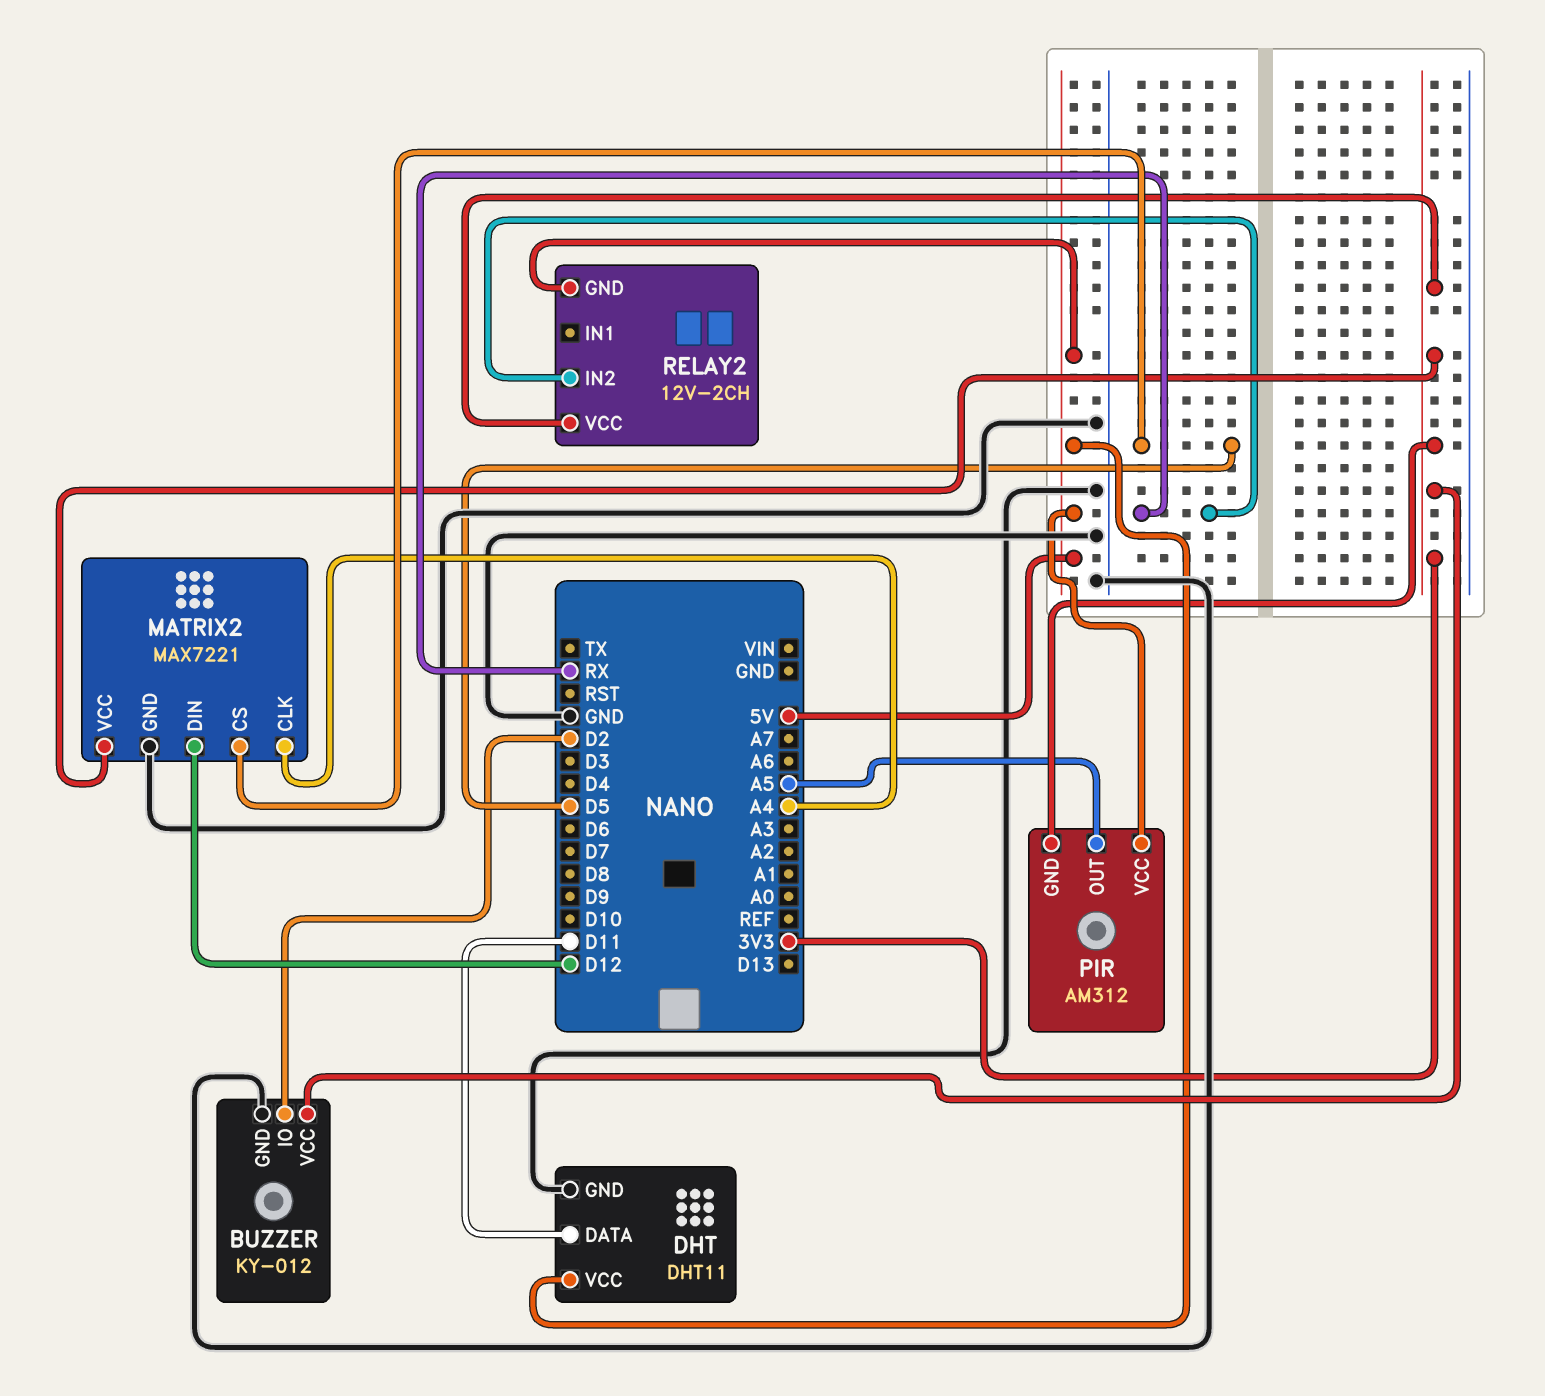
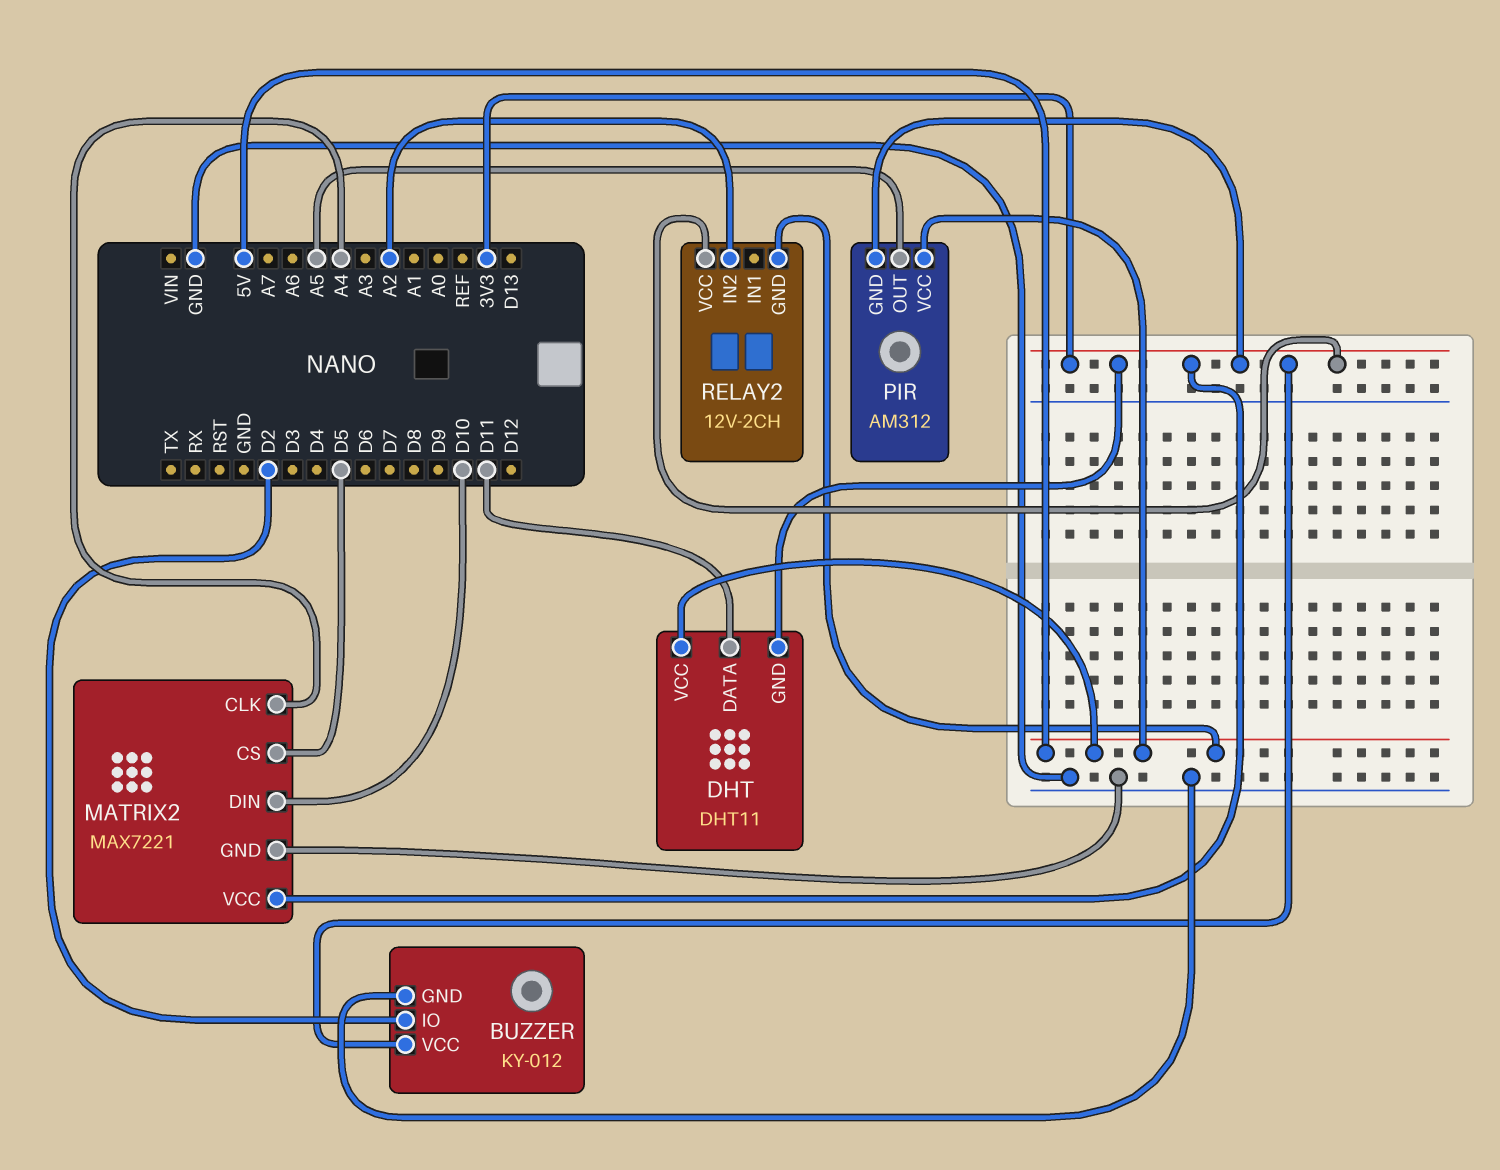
DHT pin GND: GND -> 3V3
MATRIX2 pin DIN: D12 -> D10
RELAY2 pin IN2: RX -> A2

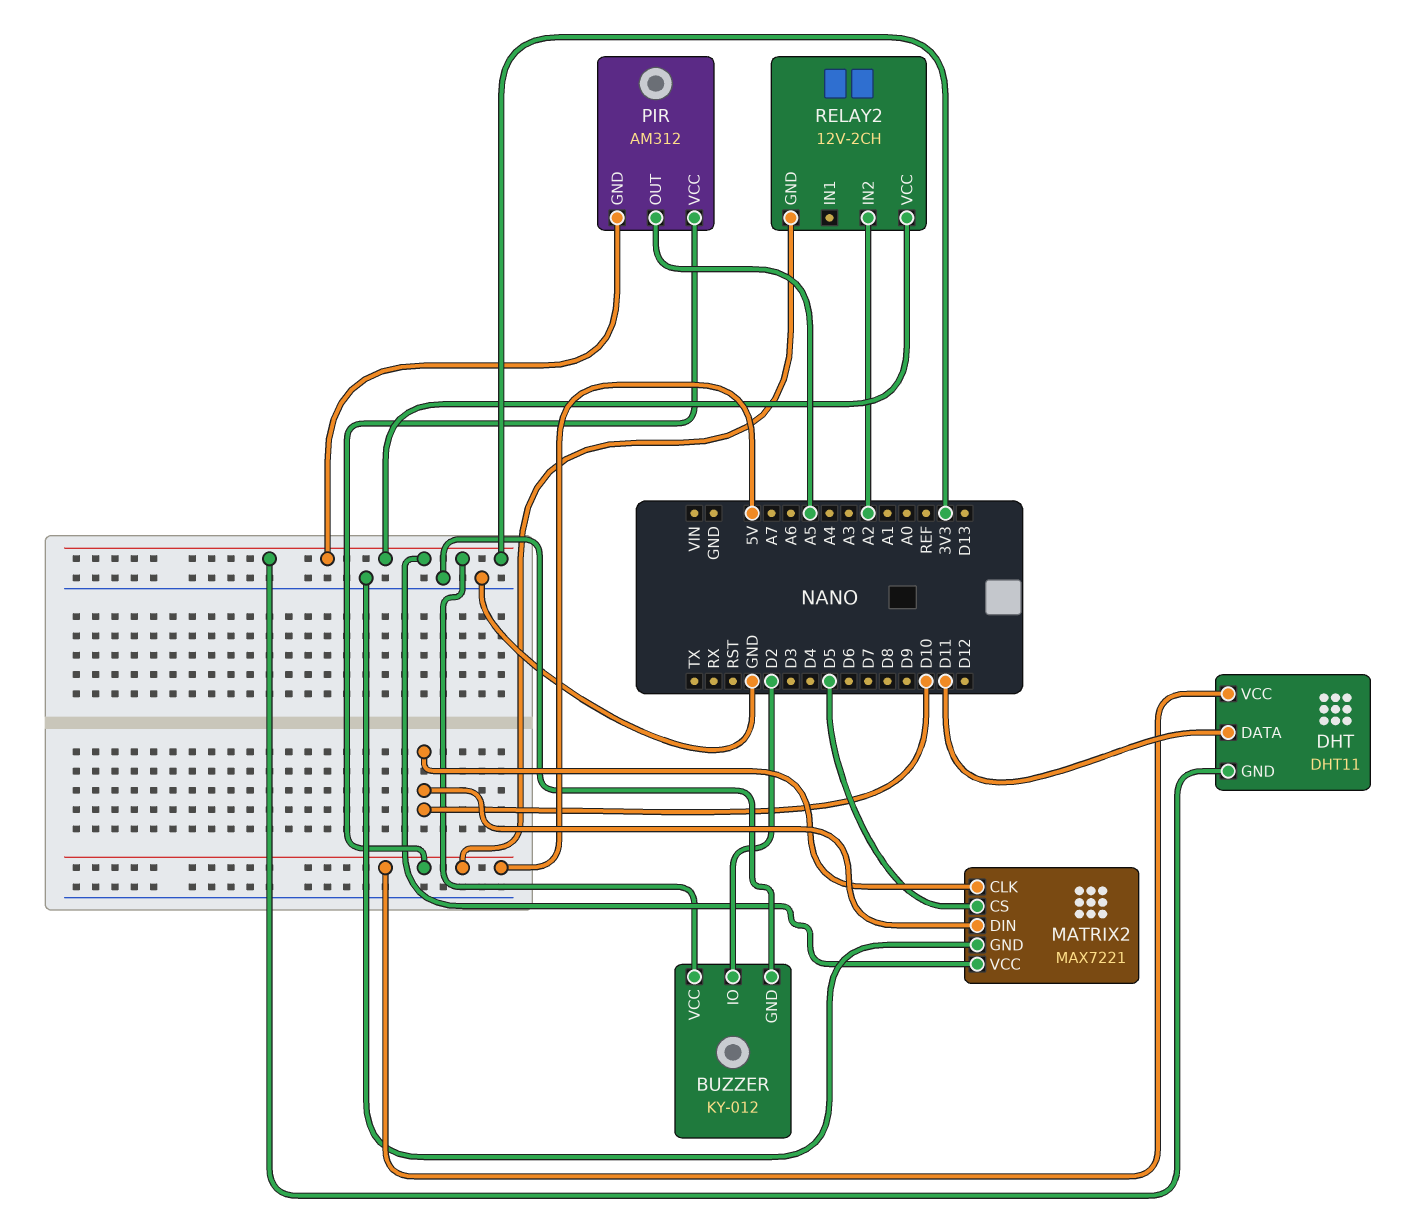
MATRIX2 pin CLK: A4 -> D10

